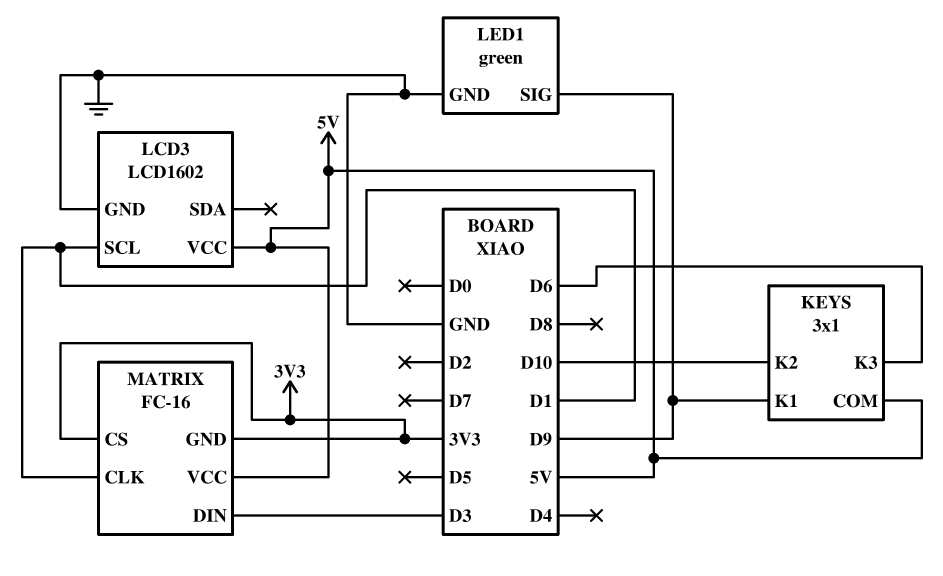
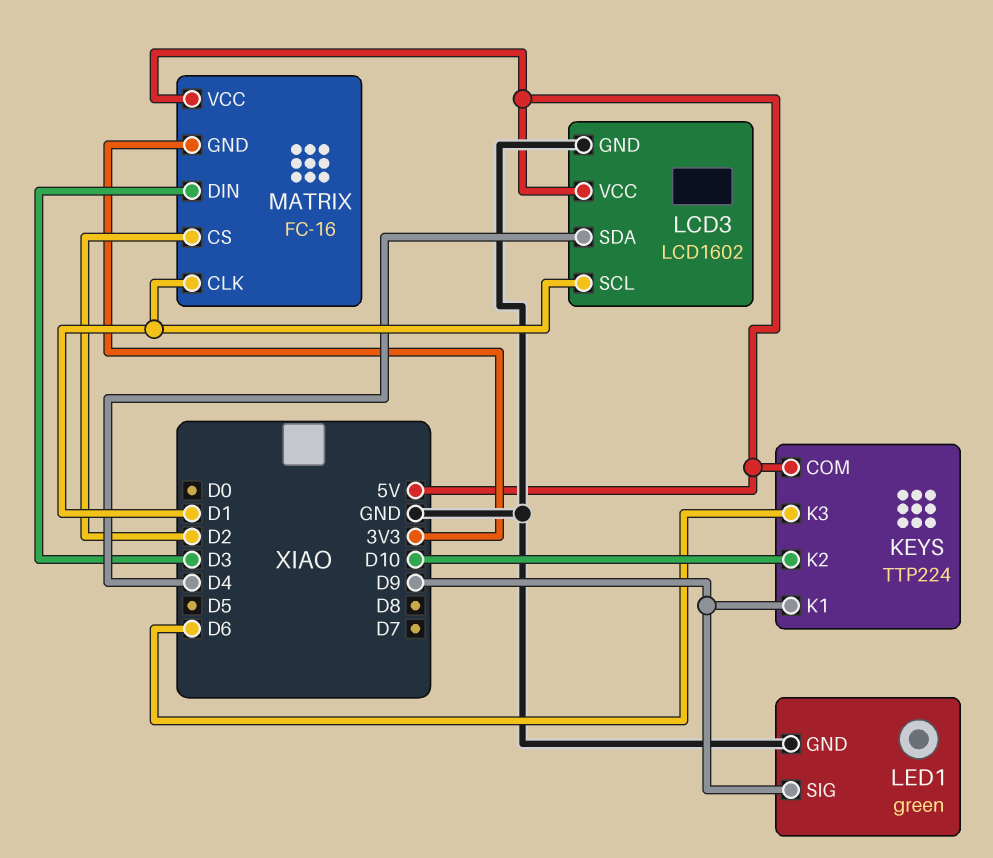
KEYS: 3x1 -> TTP224
LCD3 pin SDA: none -> D4
MATRIX pin CS: 3V3 -> D2

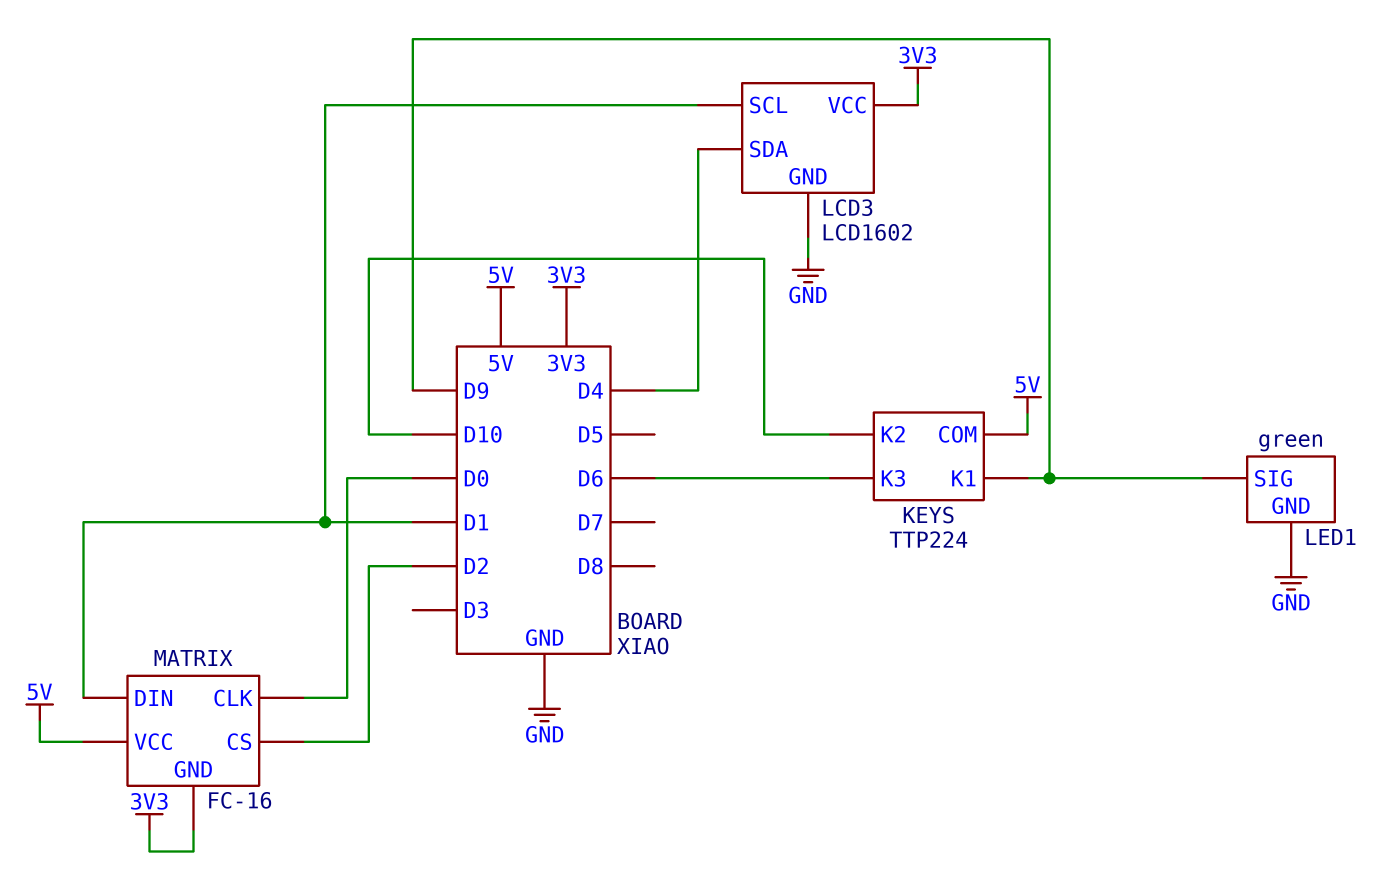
LCD3 pin VCC: 5V -> 3V3
MATRIX pin CLK: D1 -> D0
MATRIX pin DIN: D3 -> D1

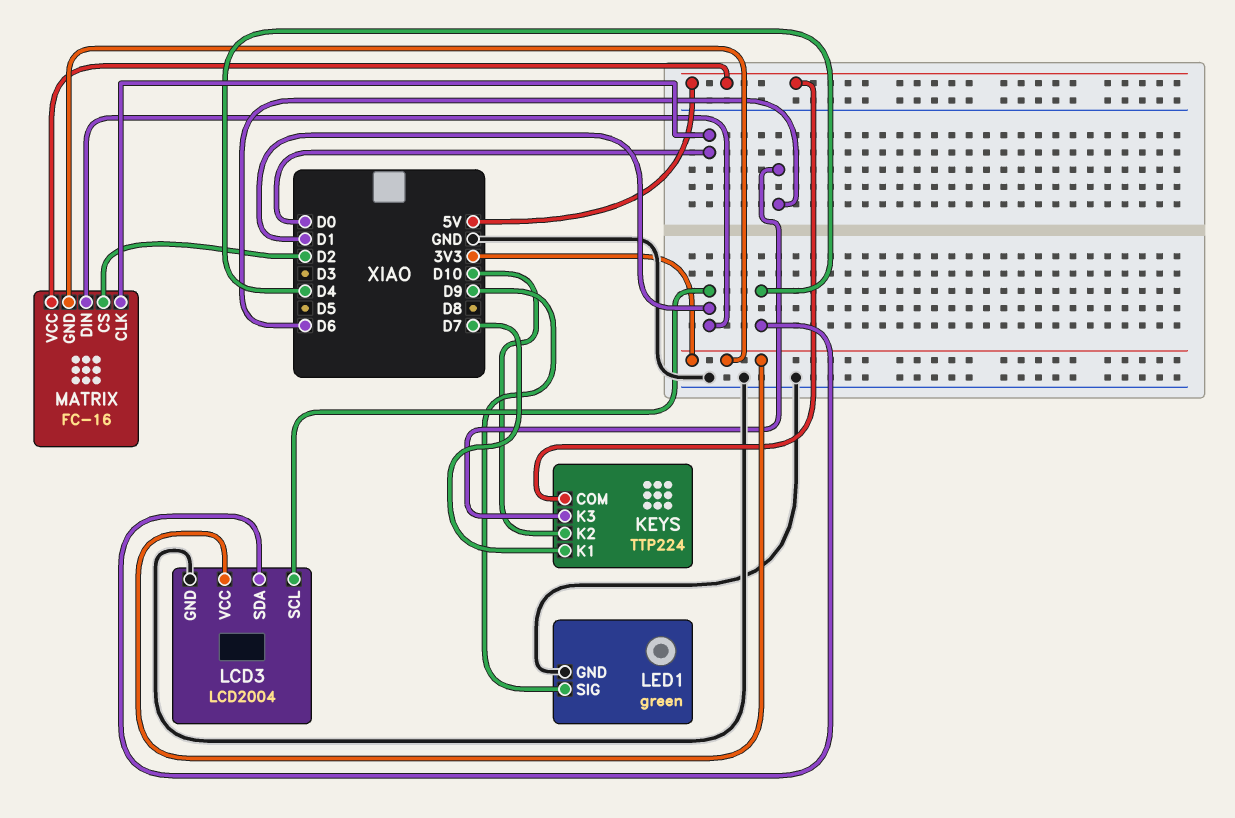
KEYS pin K1: D9 -> D7
LCD3: LCD1602 -> LCD2004

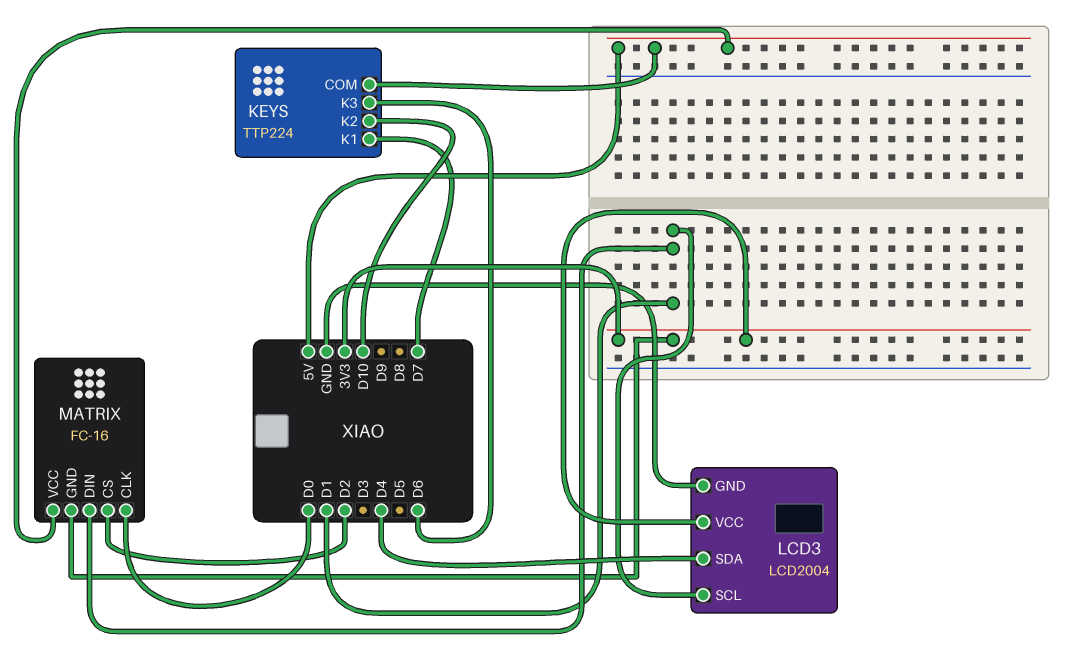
LED1: green -> none
LED1 pin GND: GND -> none
LED1 pin SIG: D9 -> none

